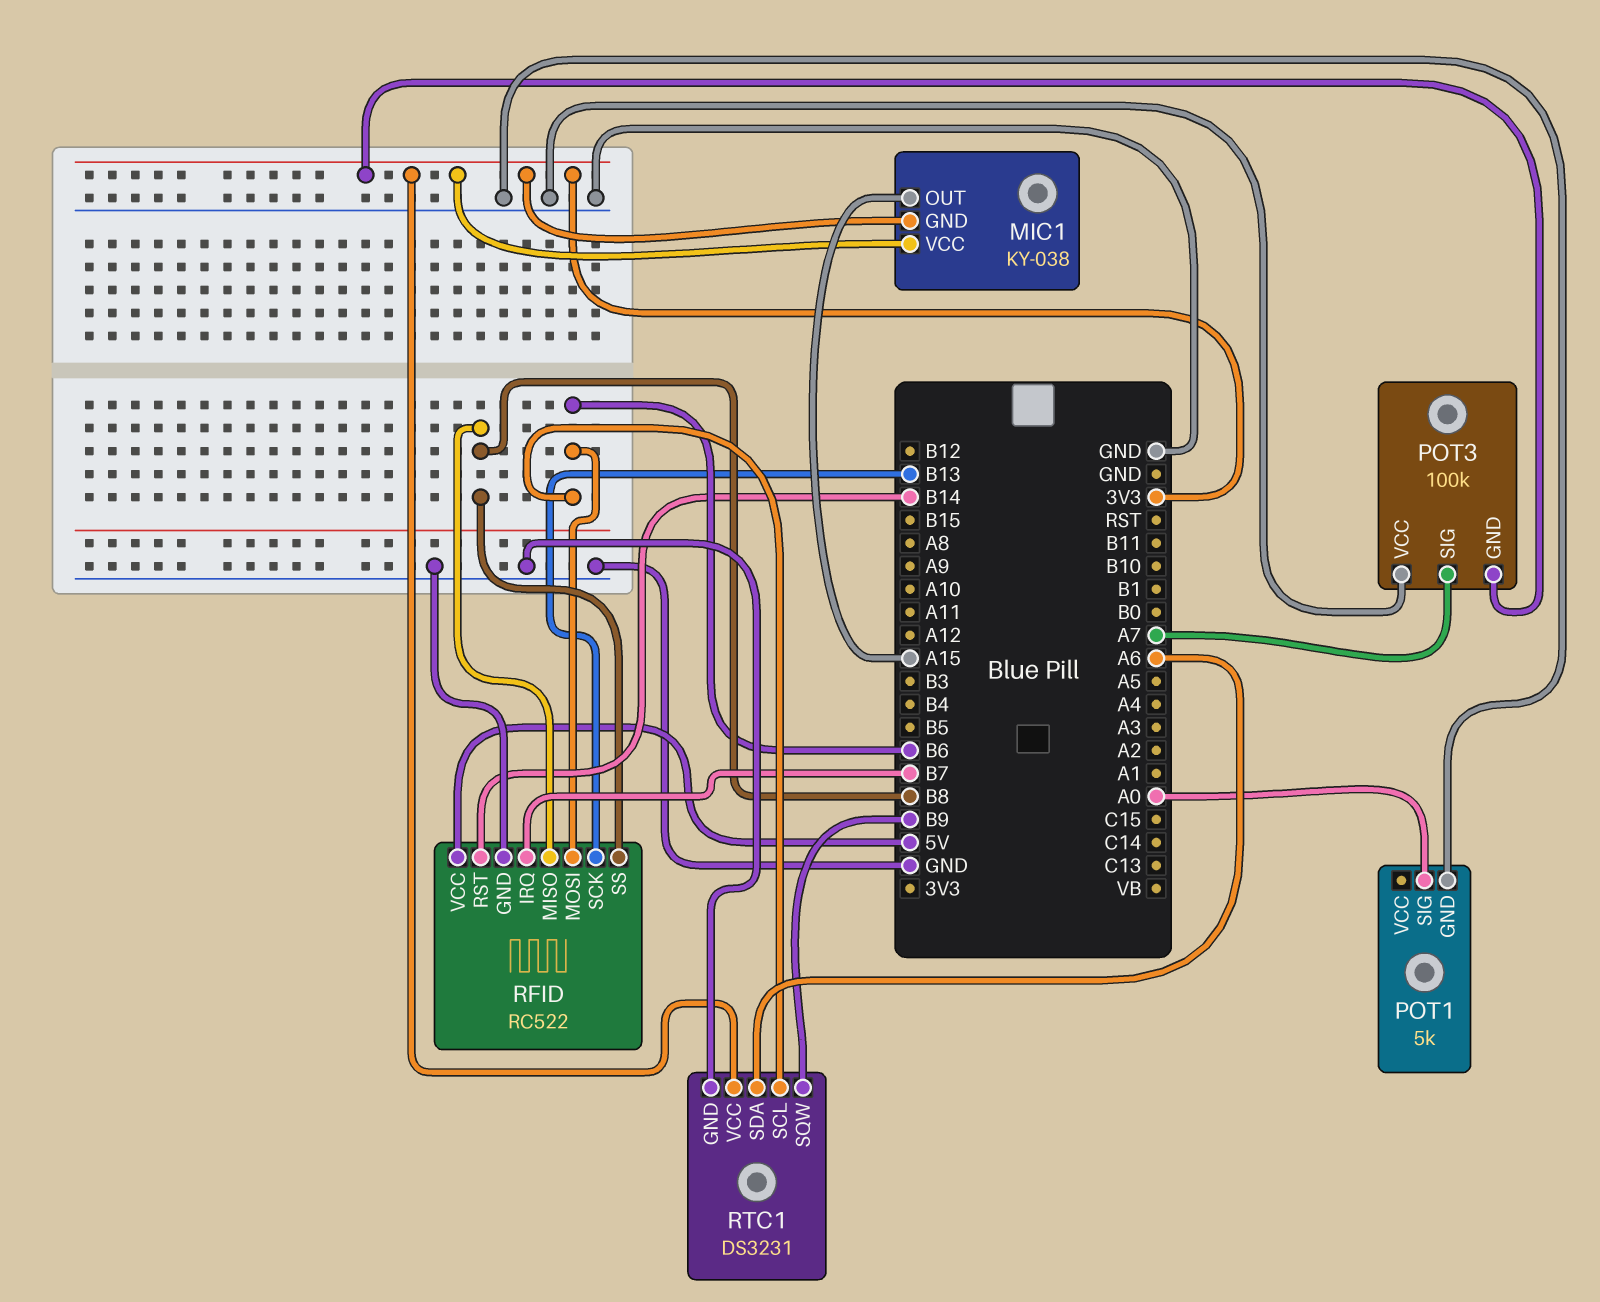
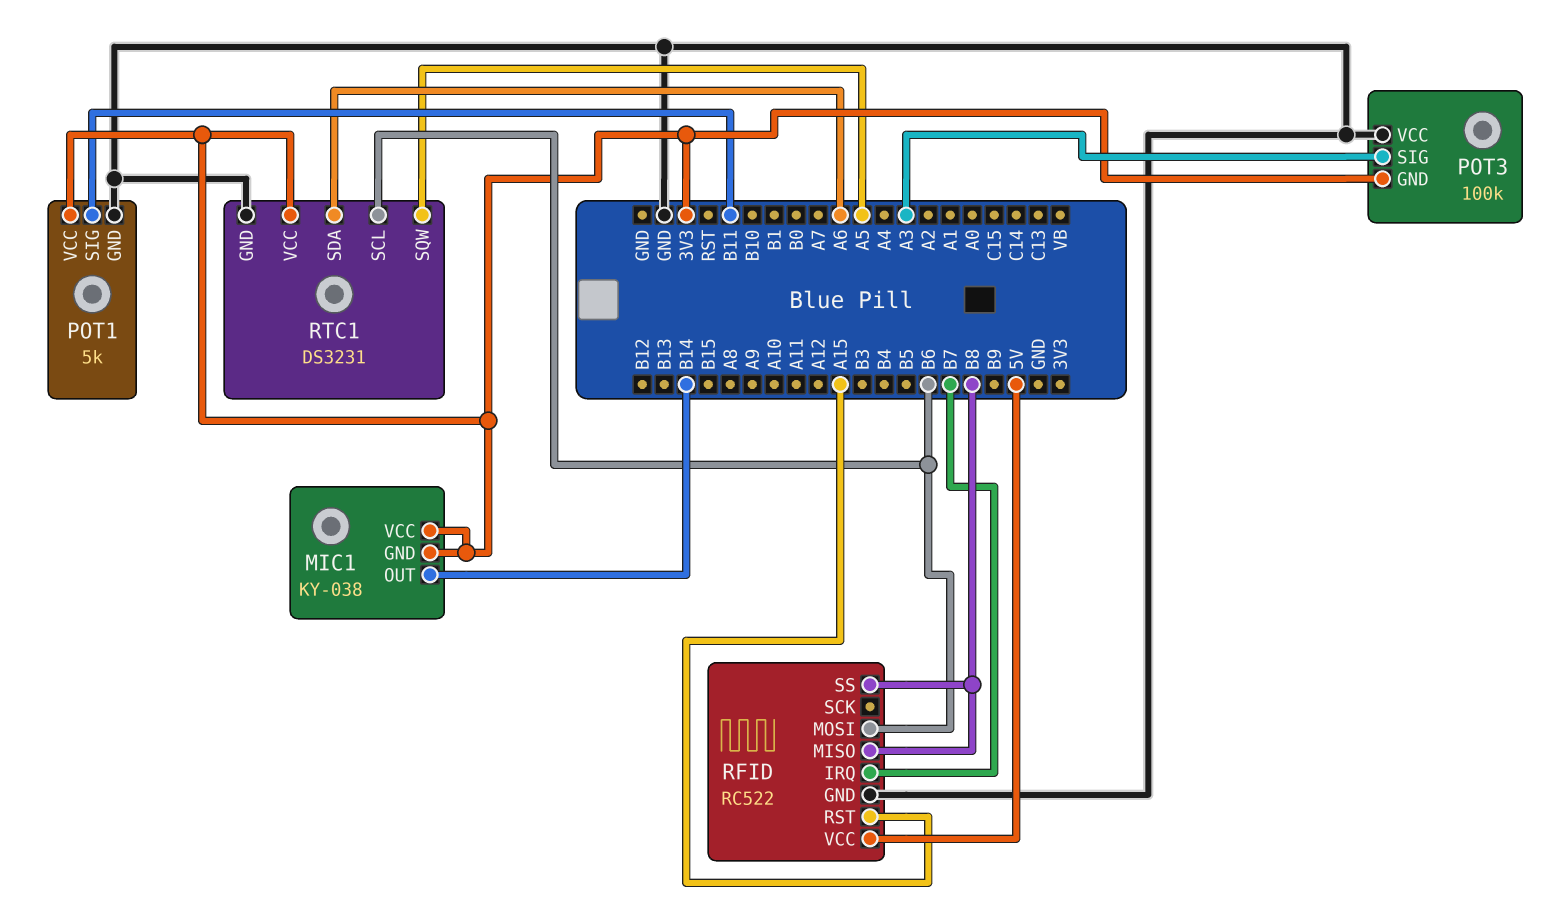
MIC1 pin OUT: A15 -> B14
POT1 pin SIG: A0 -> B11
POT1 pin VCC: none -> 3V3
POT3 pin SIG: A7 -> A3
RFID pin RST: B14 -> A15
RFID pin SCK: B13 -> none
RTC1 pin SQW: B9 -> A5

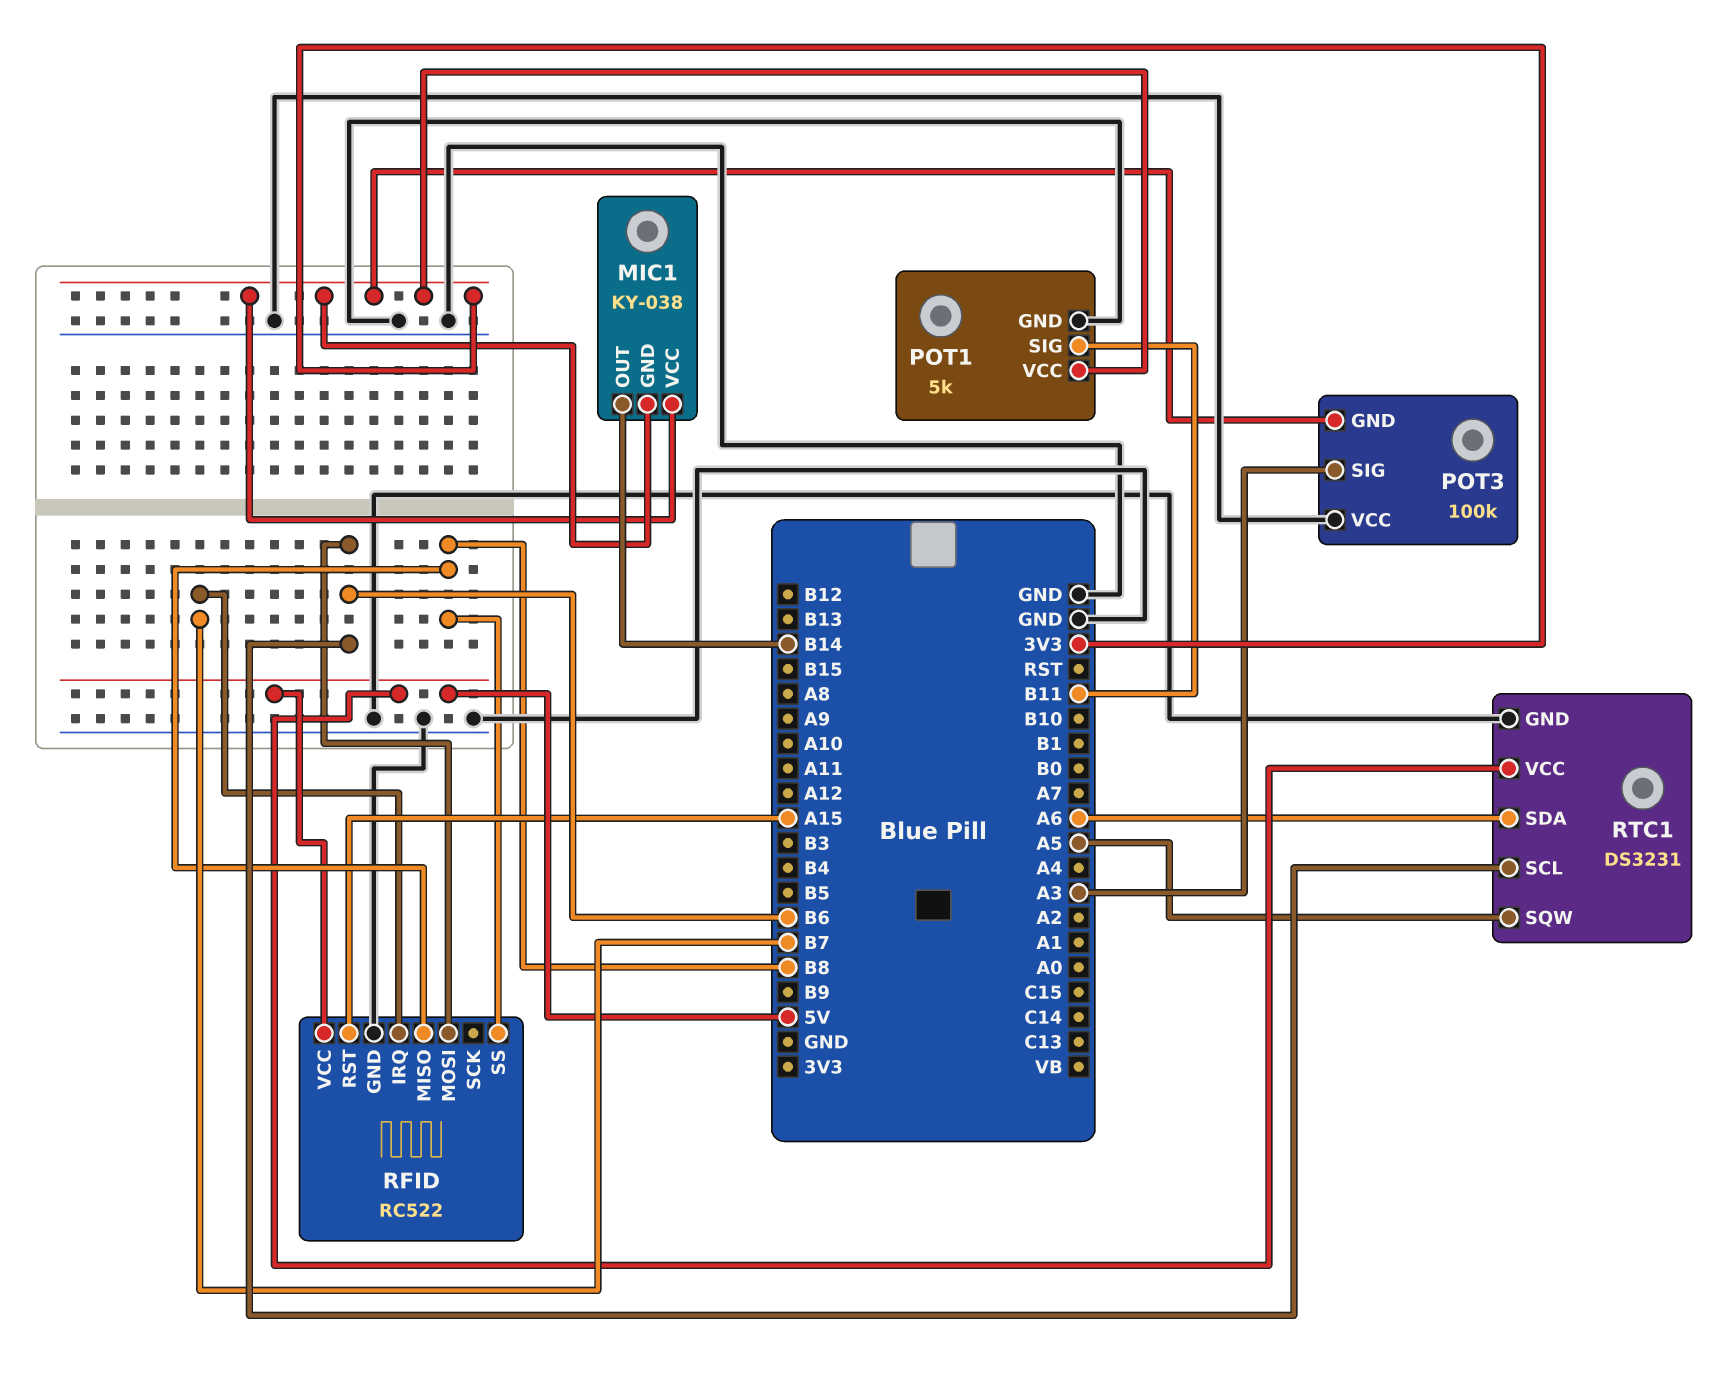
RTC1 pin VCC: 3V3 -> 5V

